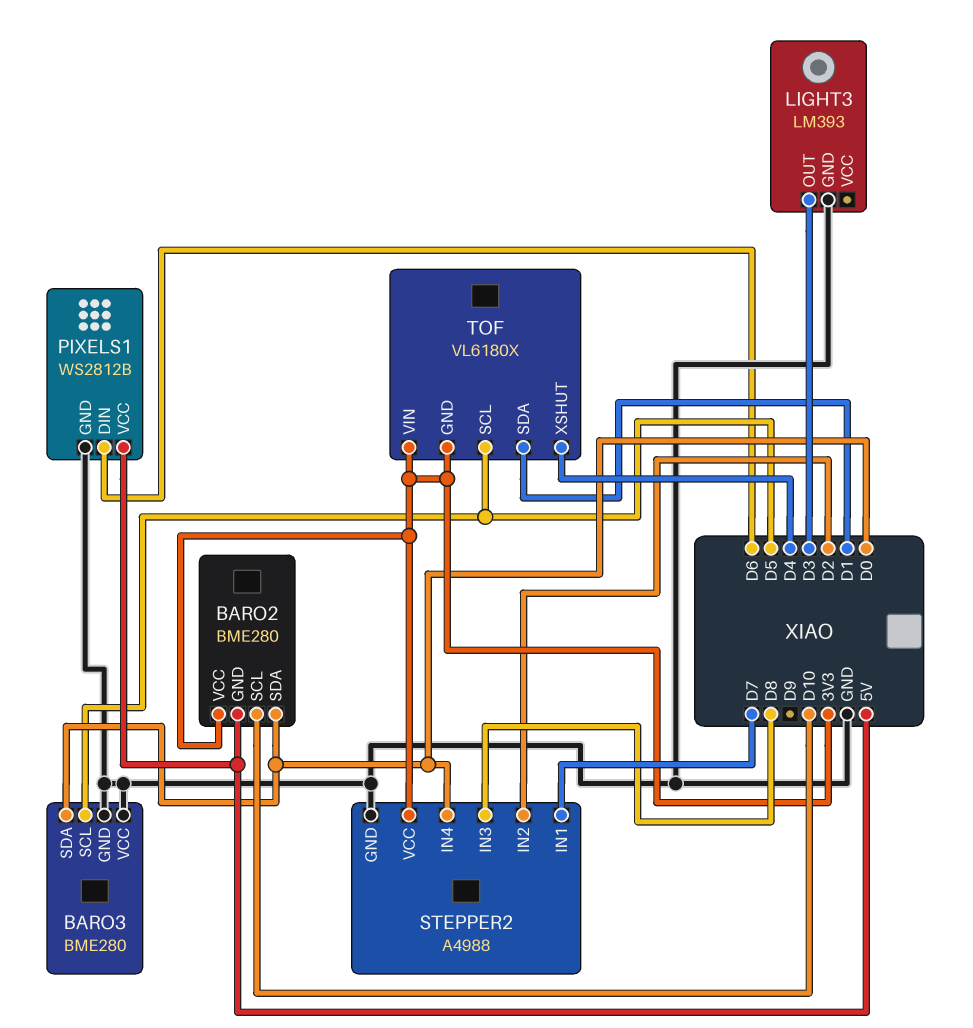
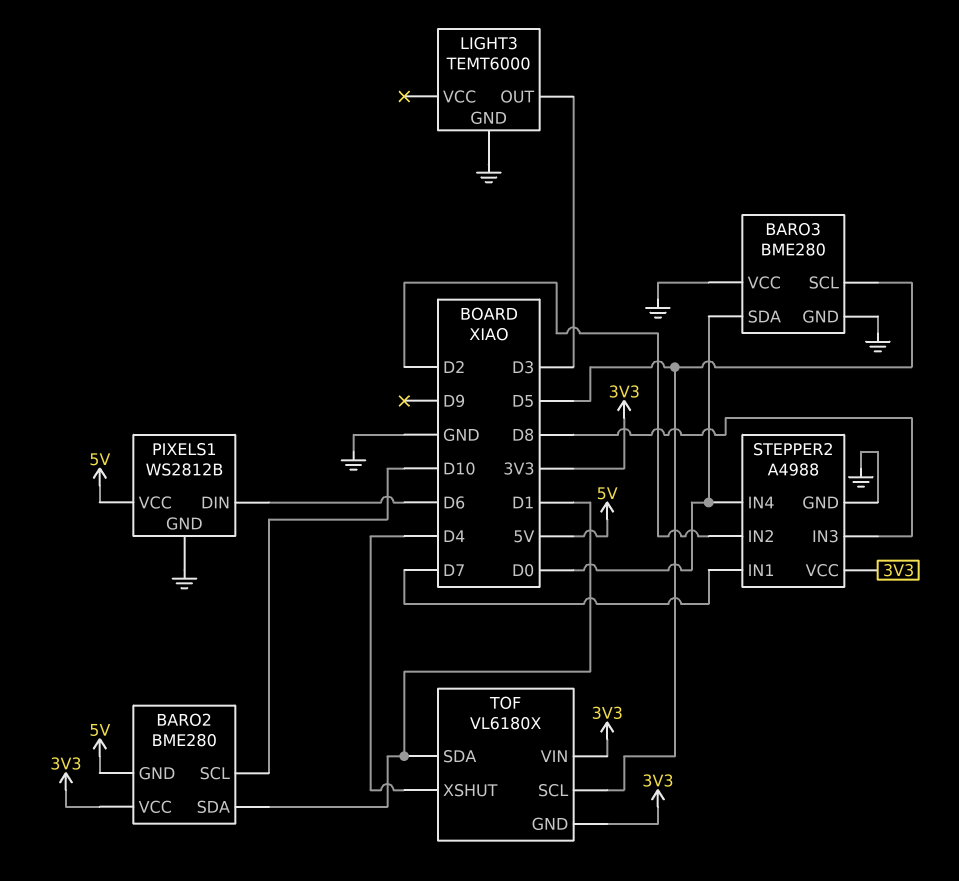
BARO2 pin SDA: D0 -> D1
LIGHT3: LM393 -> TEMT6000

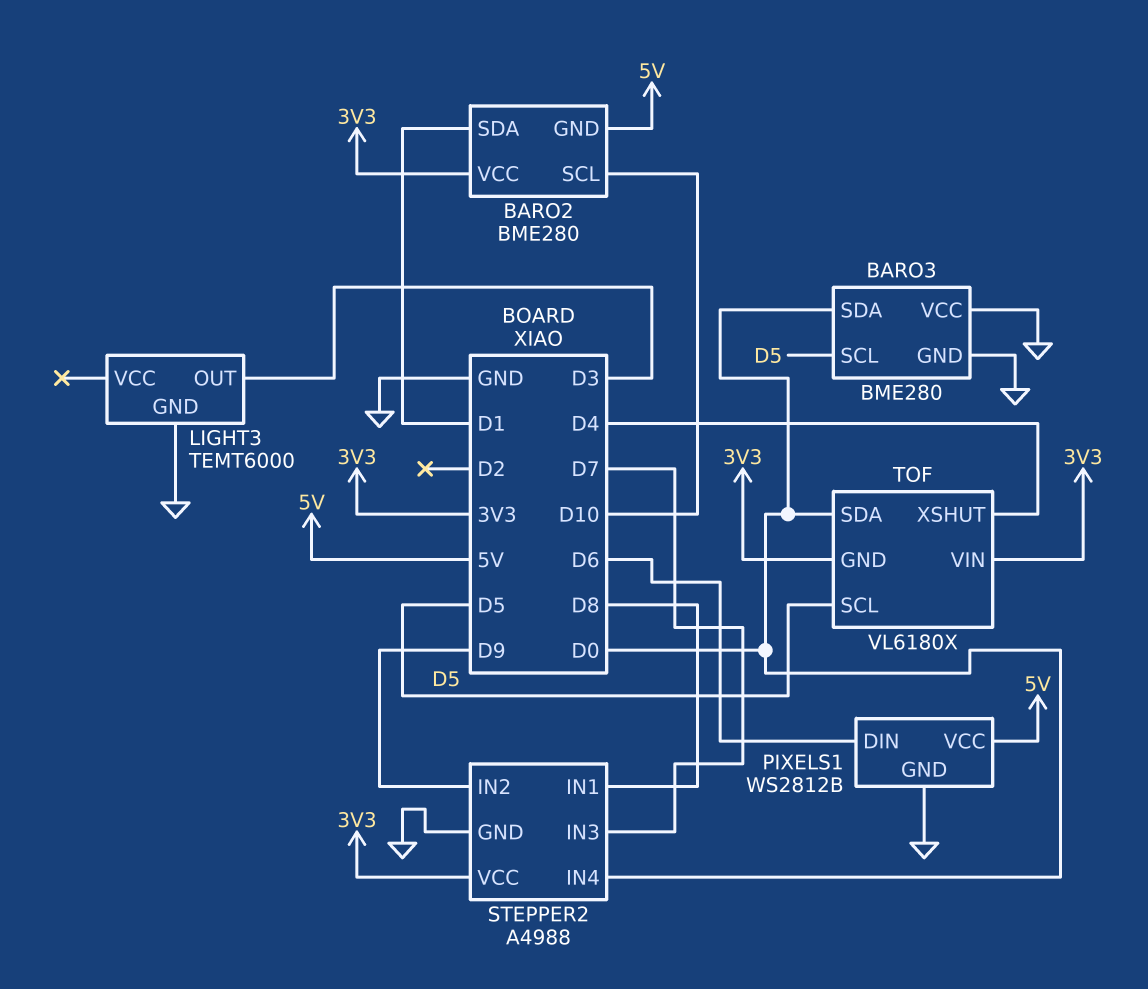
STEPPER2 pin IN1: D7 -> D8
STEPPER2 pin IN2: D2 -> D9
STEPPER2 pin IN3: D8 -> D7
TOF pin SDA: D1 -> D0

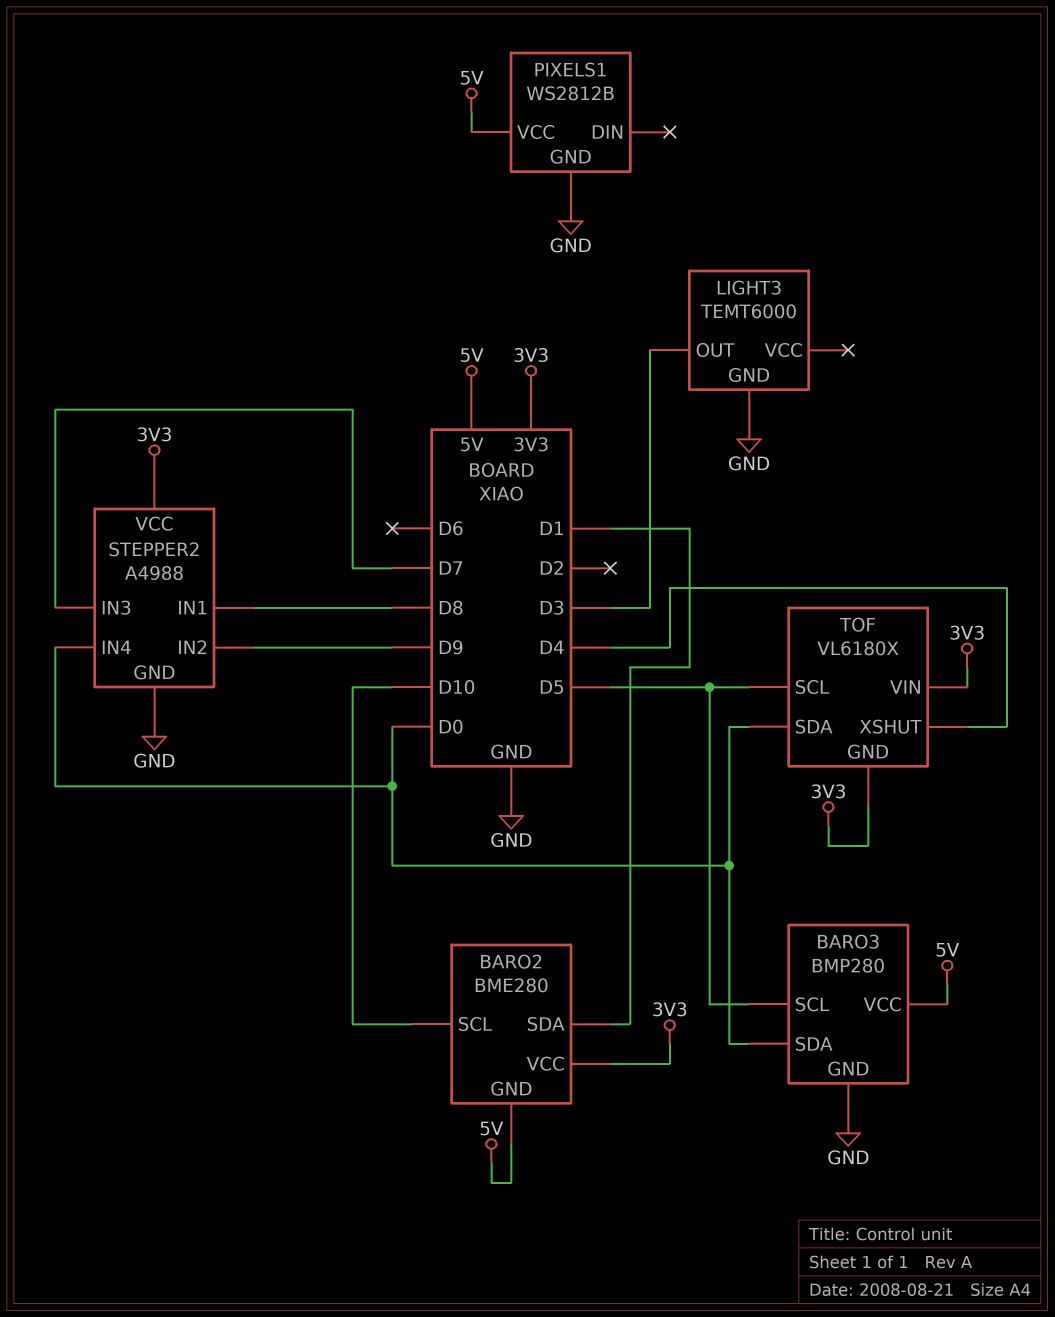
BARO3: BME280 -> BMP280
BARO3 pin VCC: GND -> 5V
PIXELS1 pin DIN: D6 -> none

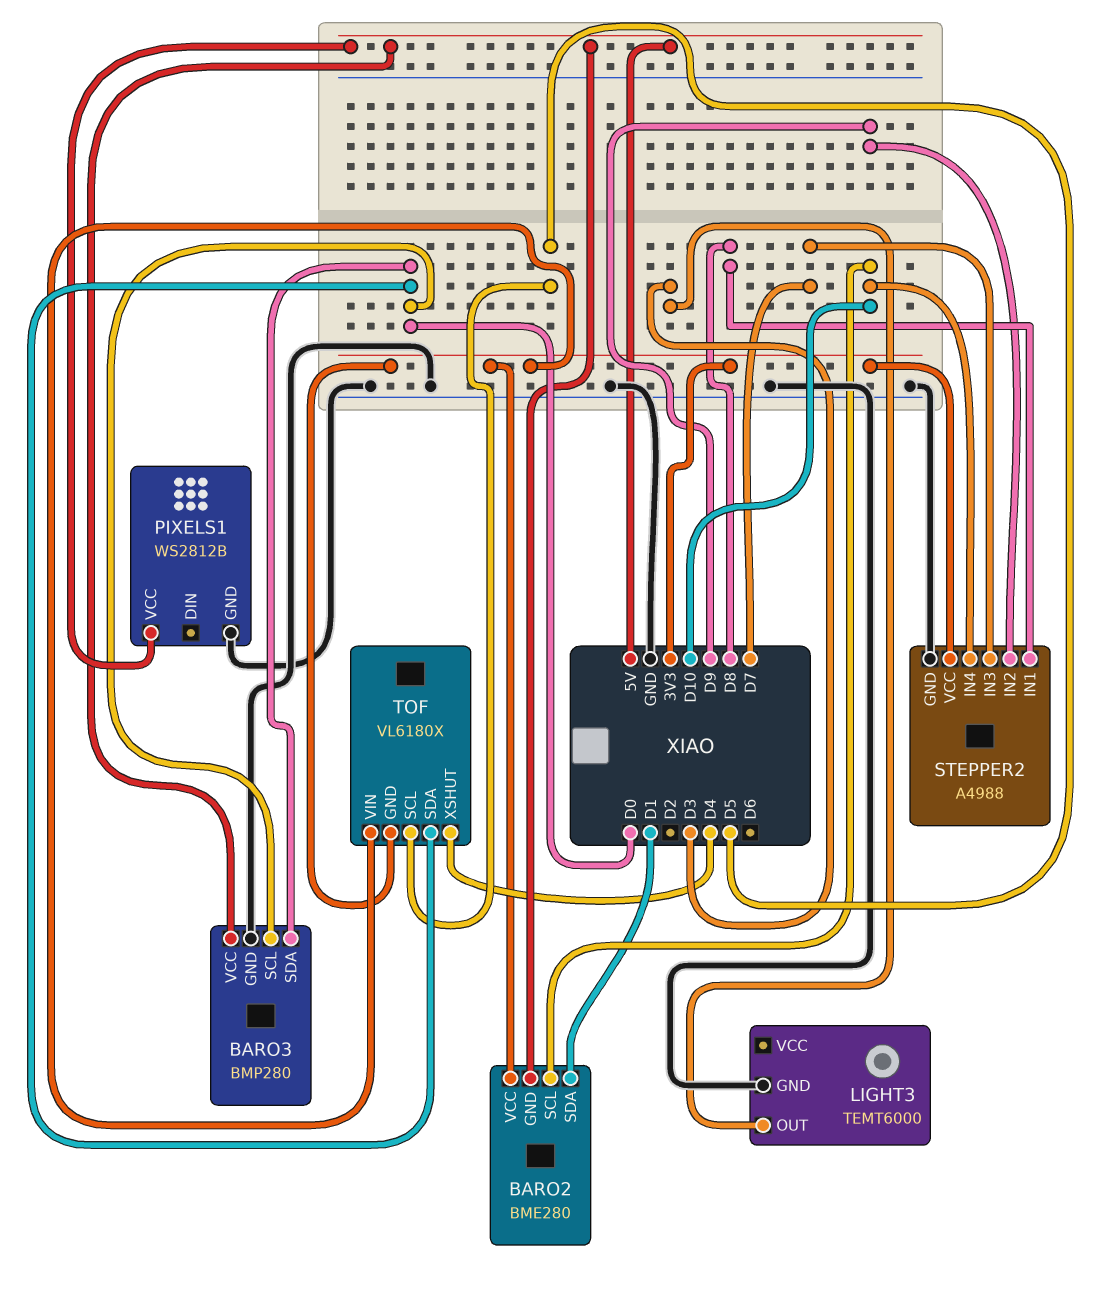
BARO3 pin SCL: D5 -> D0
STEPPER2 pin IN4: D0 -> D10

